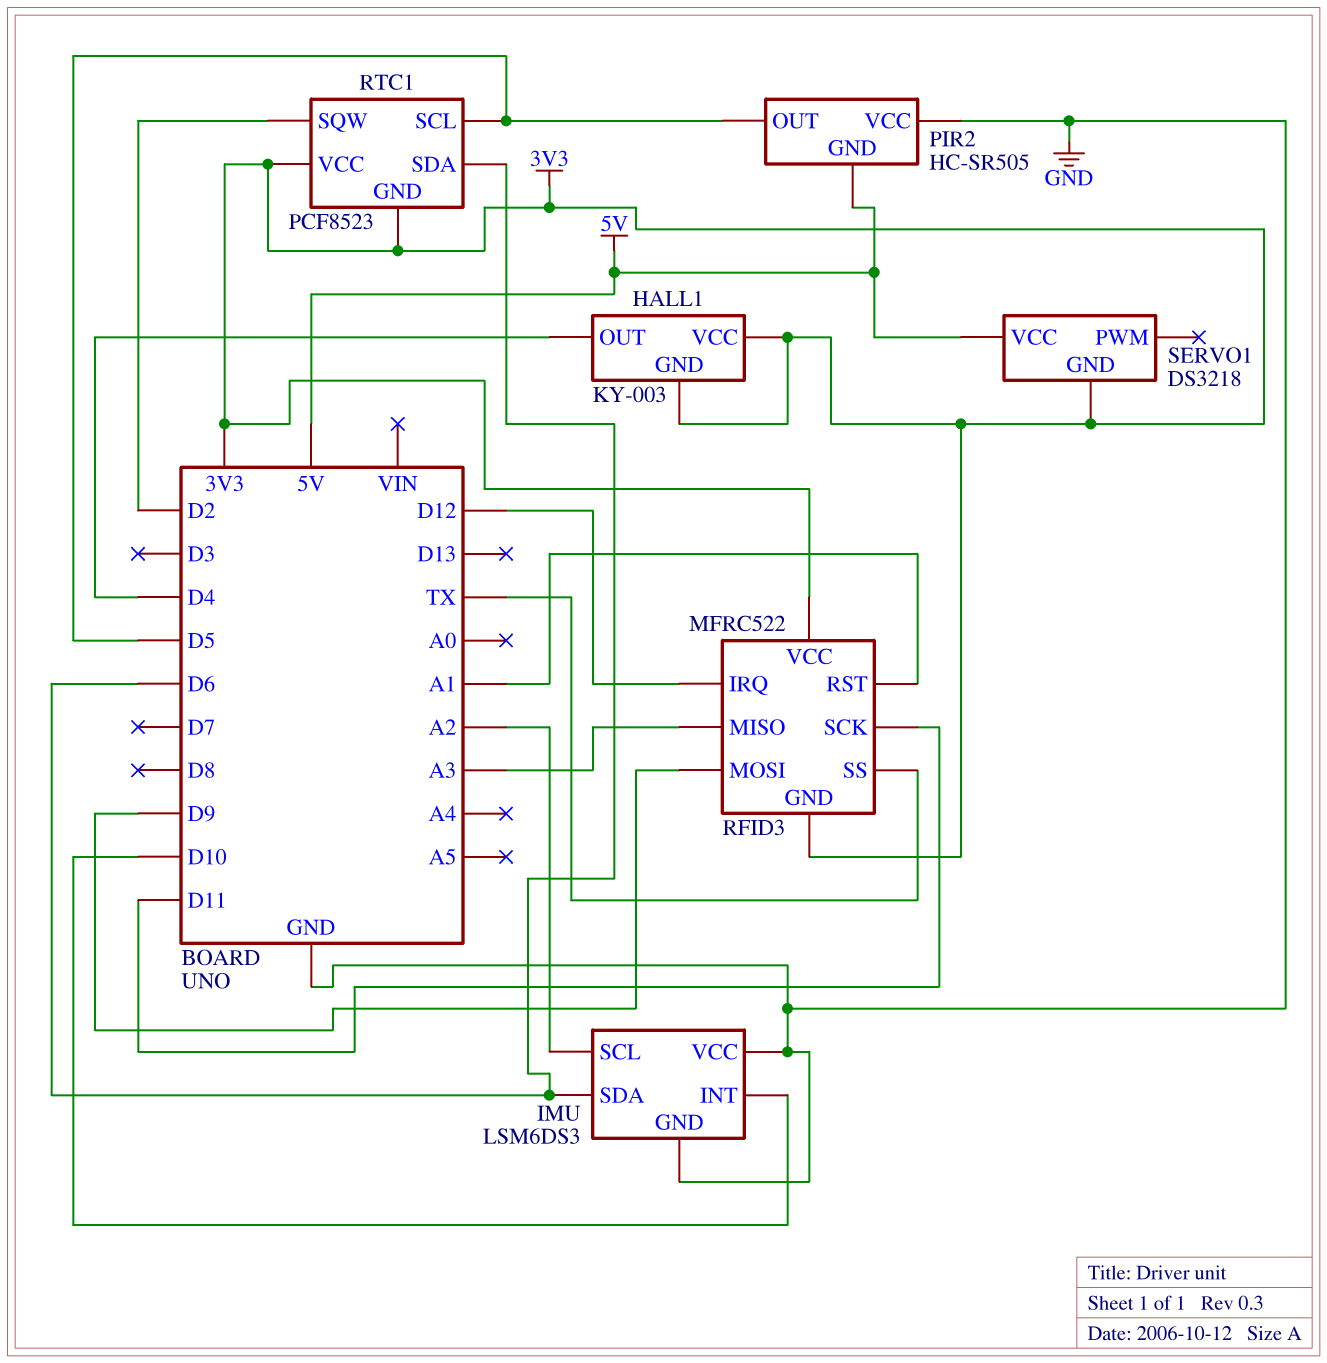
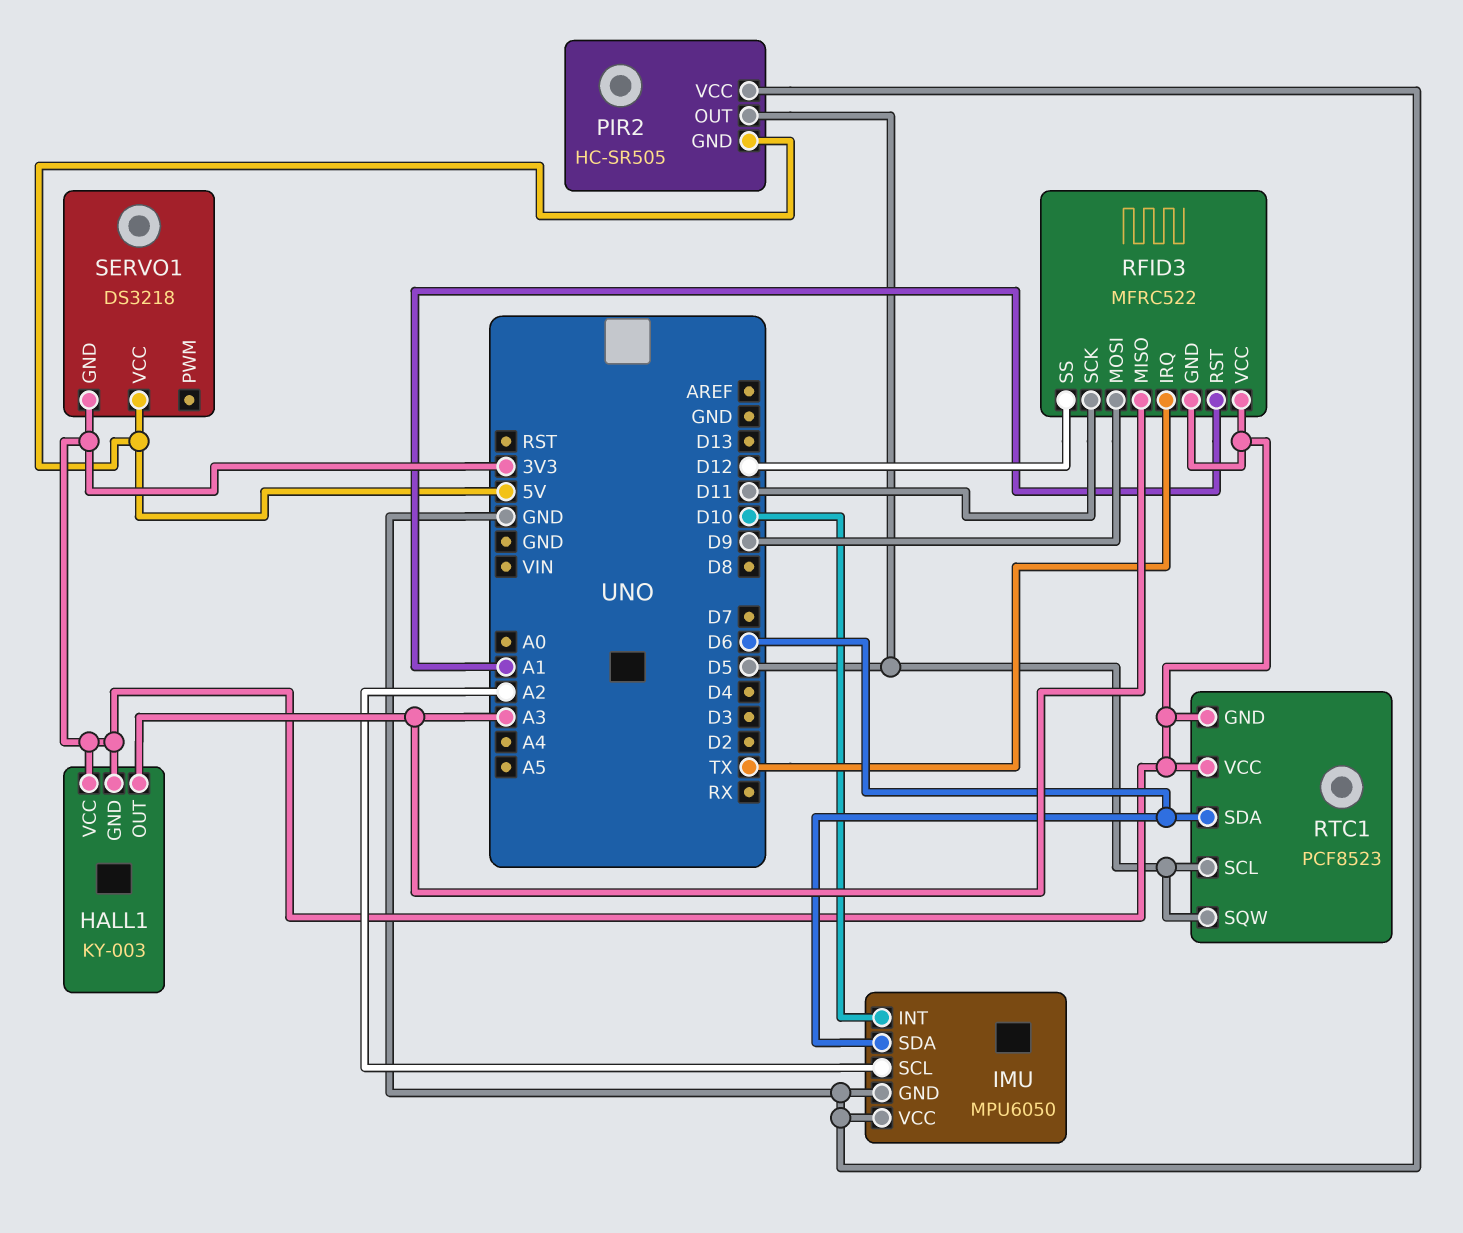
HALL1 pin OUT: D4 -> A3
IMU: LSM6DS3 -> MPU6050
RFID3 pin IRQ: D12 -> TX
RFID3 pin SS: TX -> D12
RTC1 pin SQW: D2 -> D5

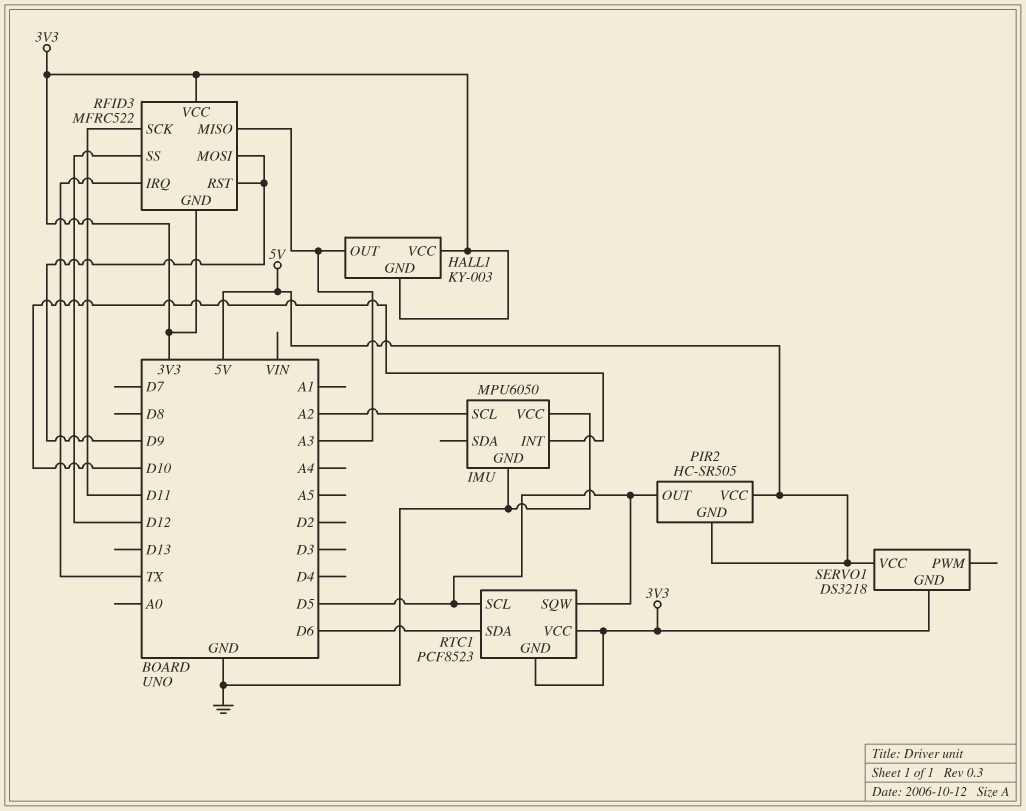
IMU pin SDA: D6 -> none
PIR2 pin VCC: GND -> 5V
RFID3 pin RST: A1 -> D9

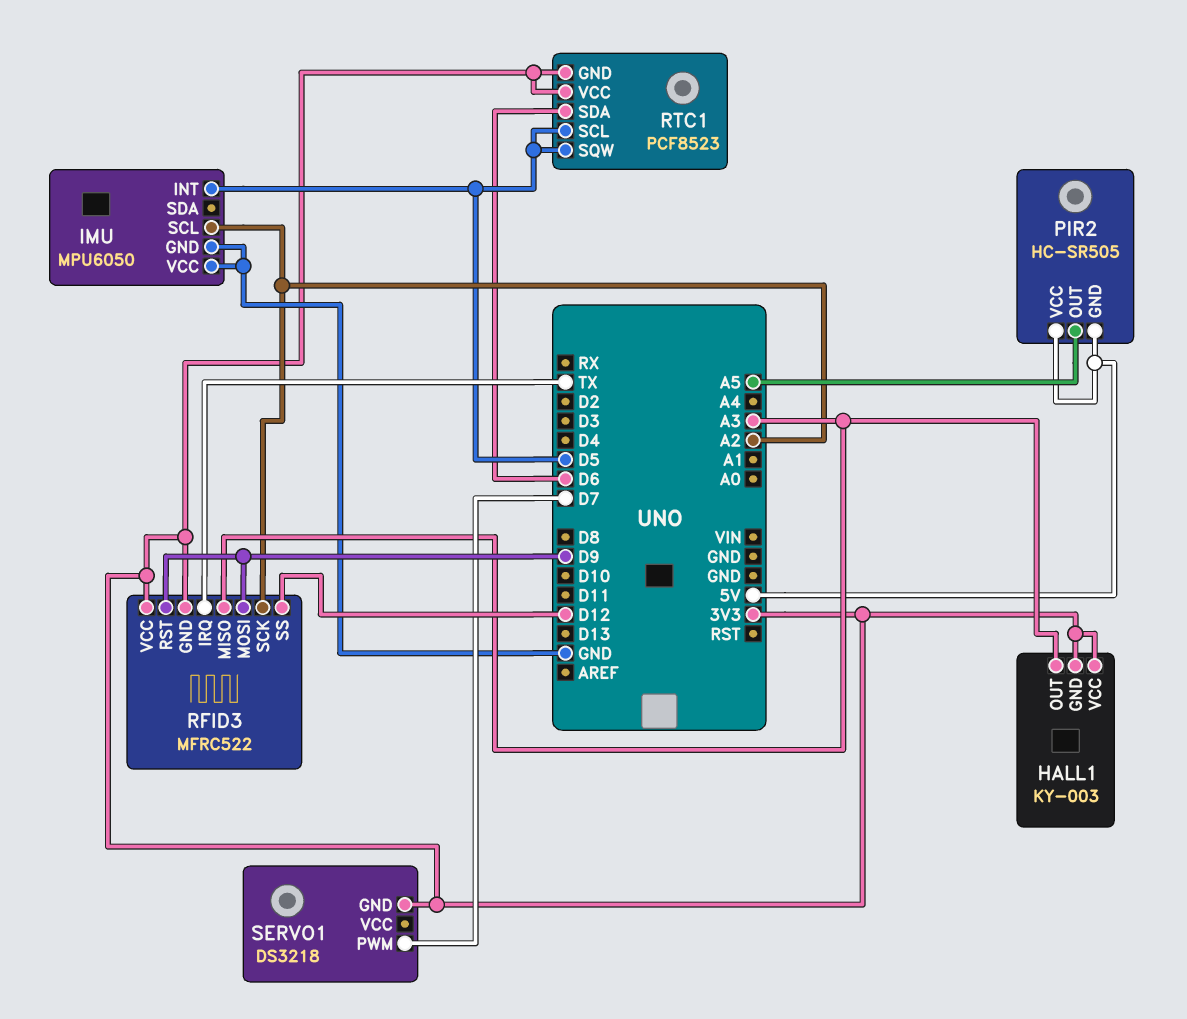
IMU pin INT: D10 -> D5
PIR2 pin OUT: D5 -> A5
RFID3 pin SCK: D11 -> A2
SERVO1 pin PWM: none -> D7
SERVO1 pin VCC: 5V -> none

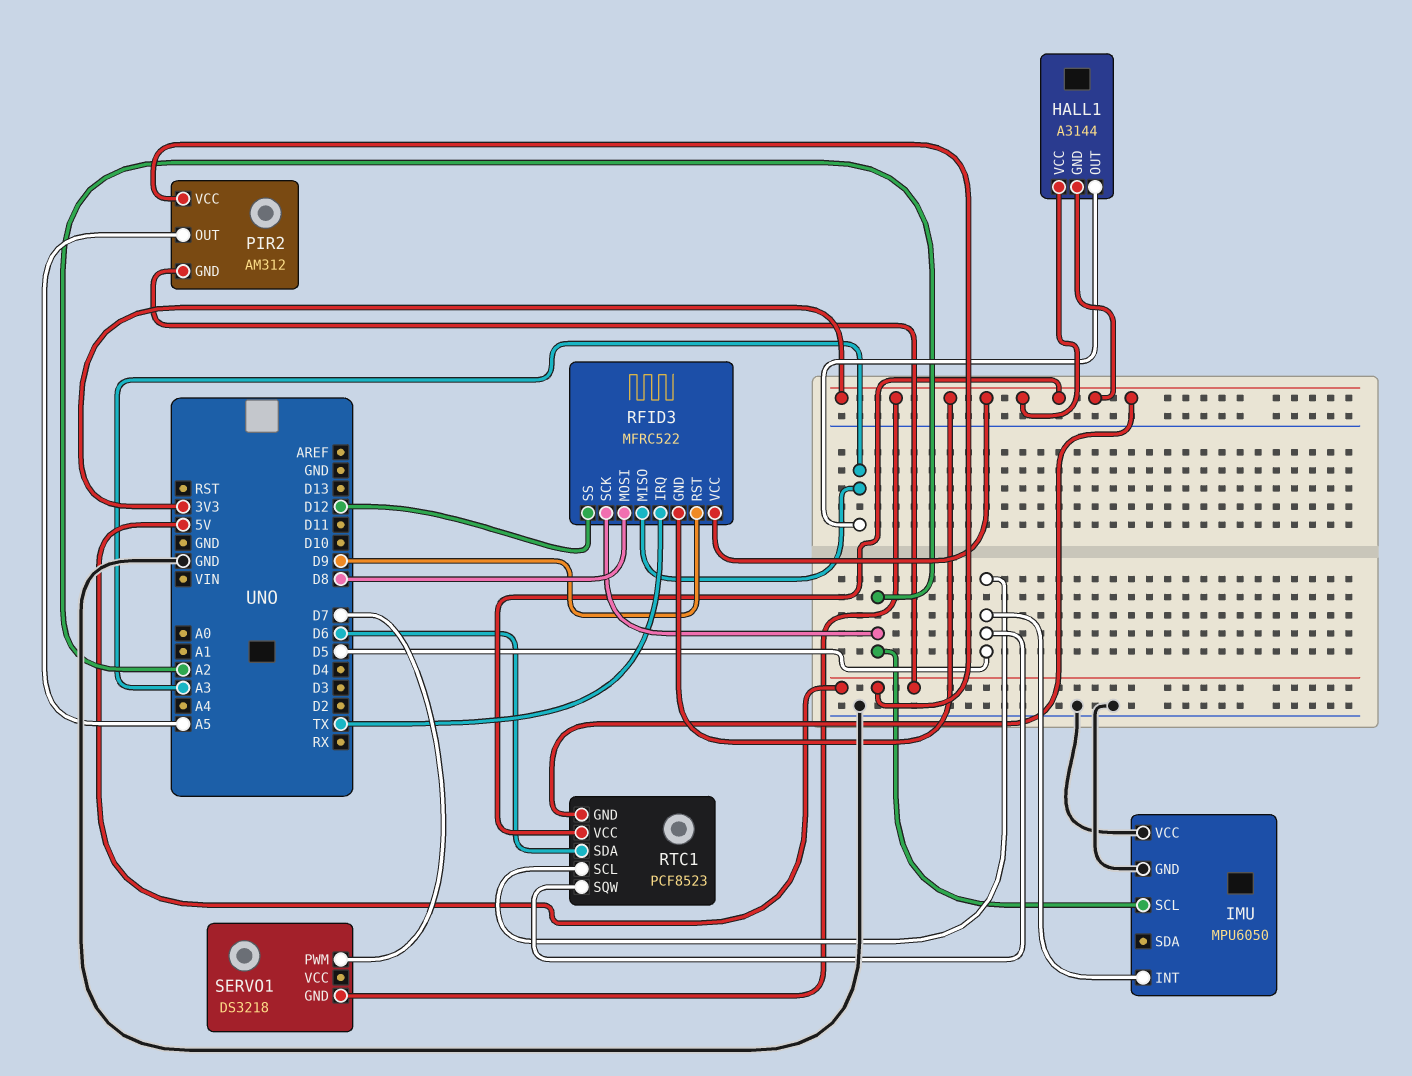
HALL1: KY-003 -> A3144
PIR2: HC-SR505 -> AM312
RFID3 pin MOSI: D9 -> D8

